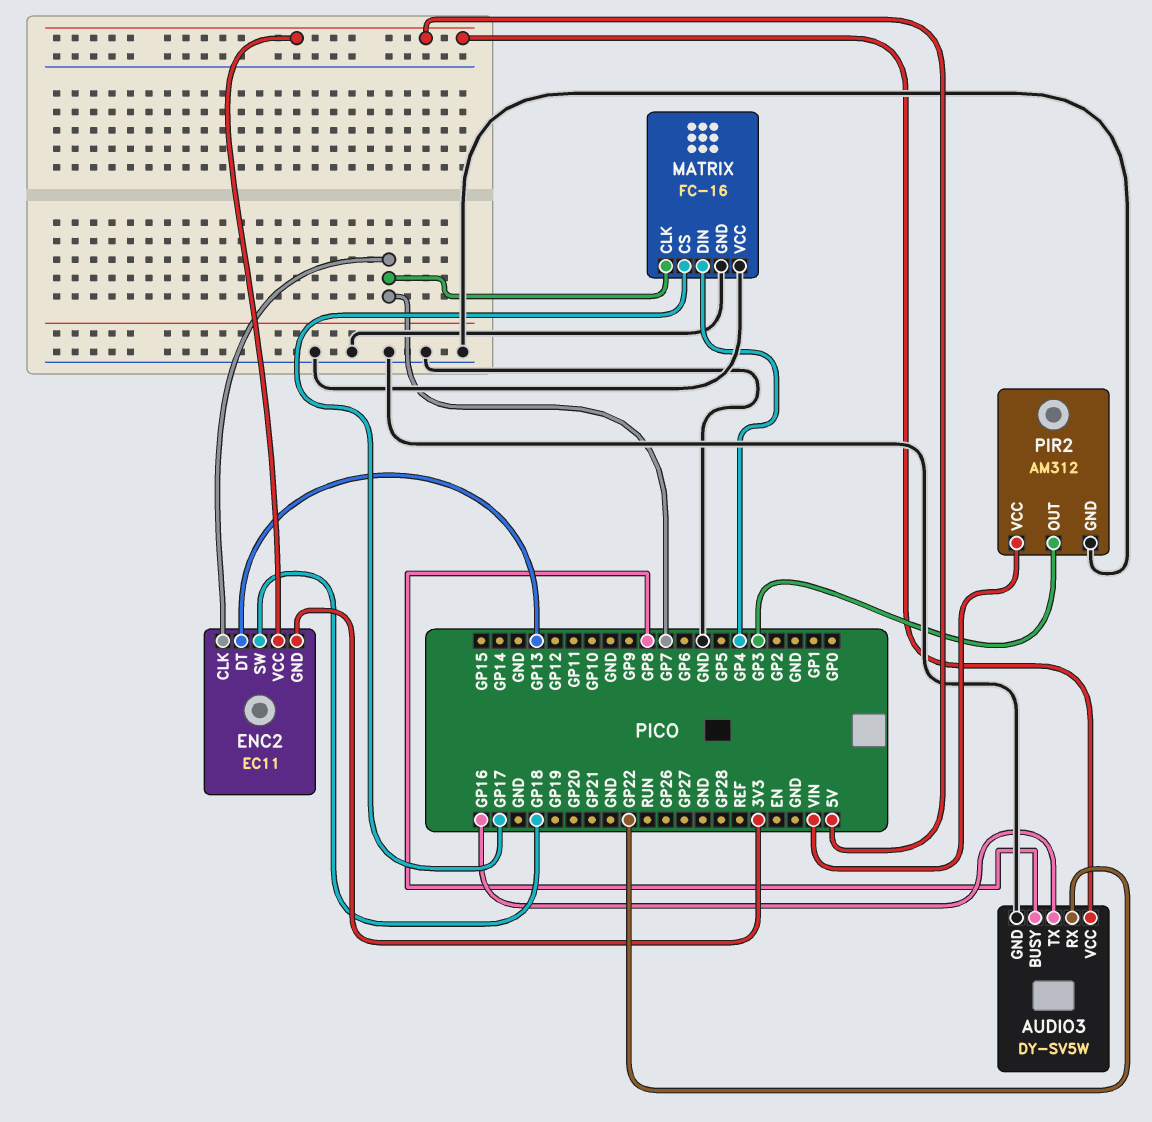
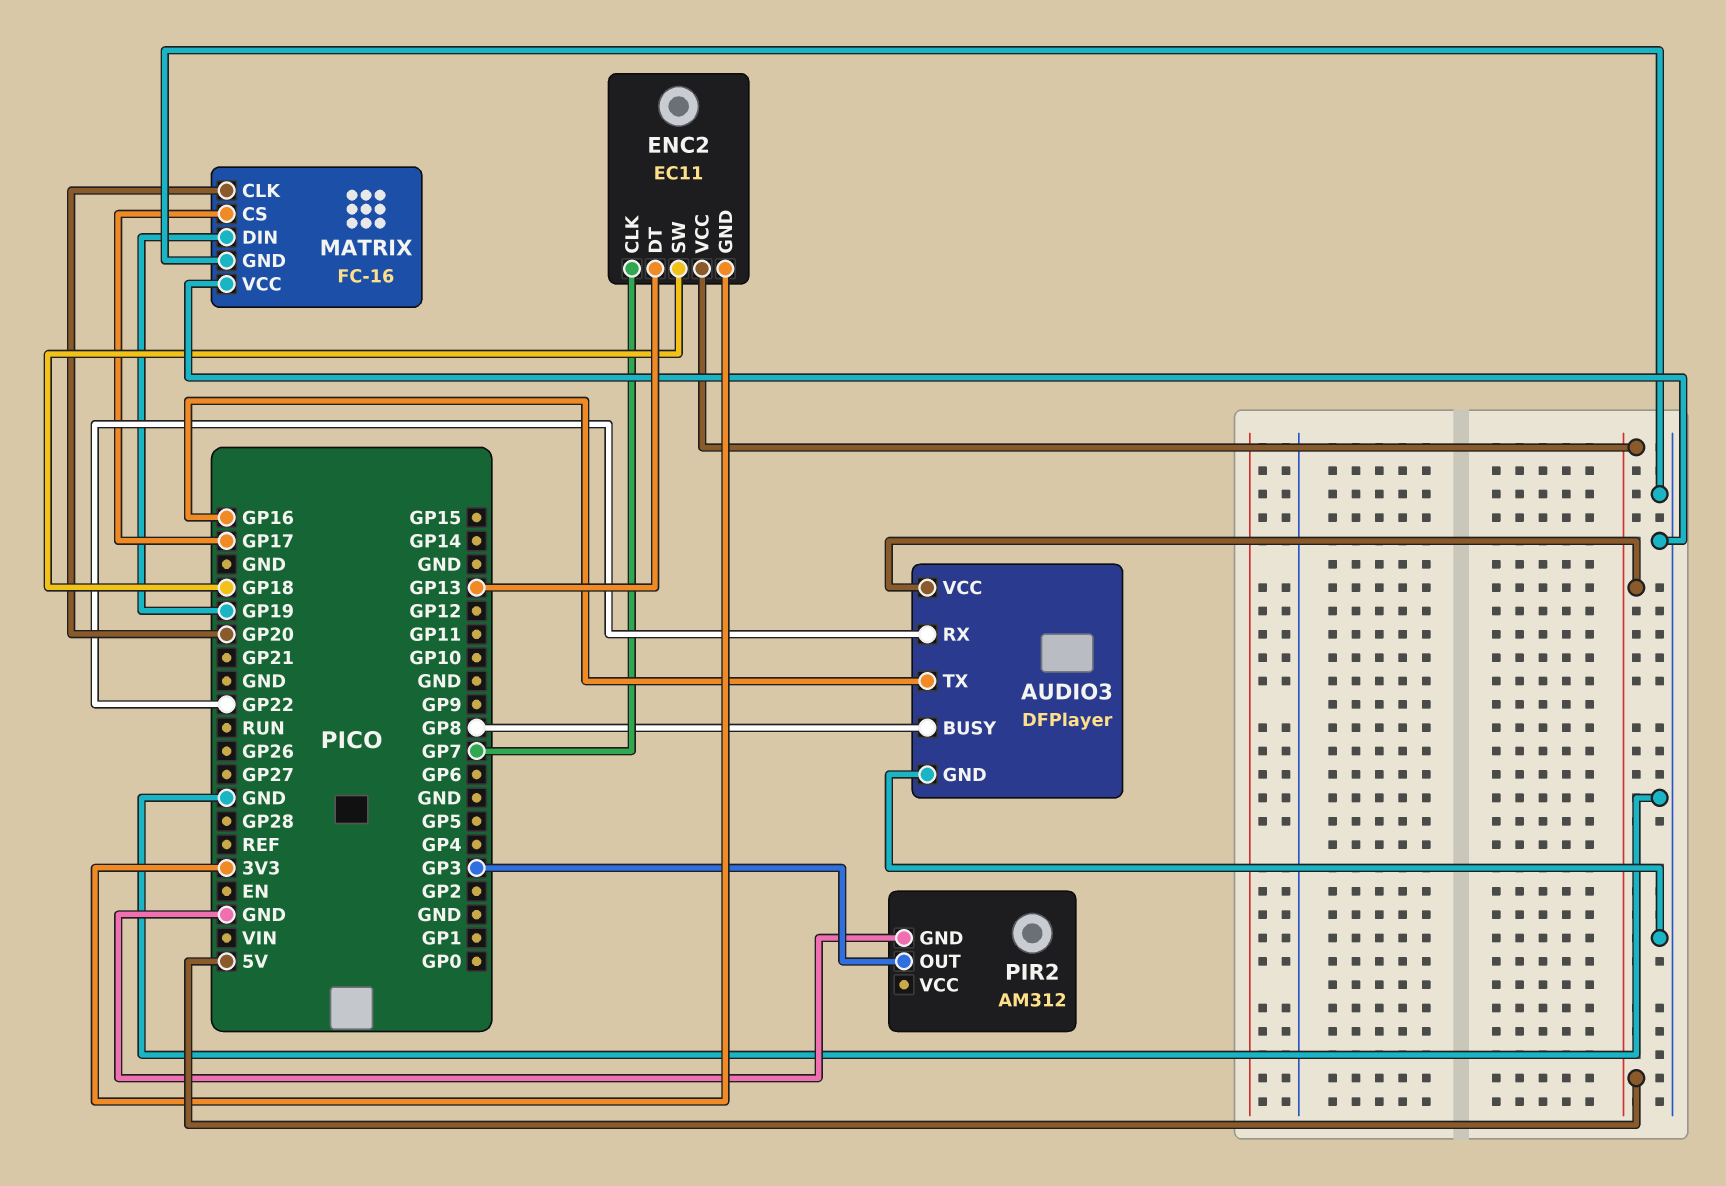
AUDIO3: DY-SV5W -> DFPlayer
MATRIX pin CLK: GP7 -> GP20
MATRIX pin DIN: GP4 -> GP19
PIR2 pin VCC: VIN -> none

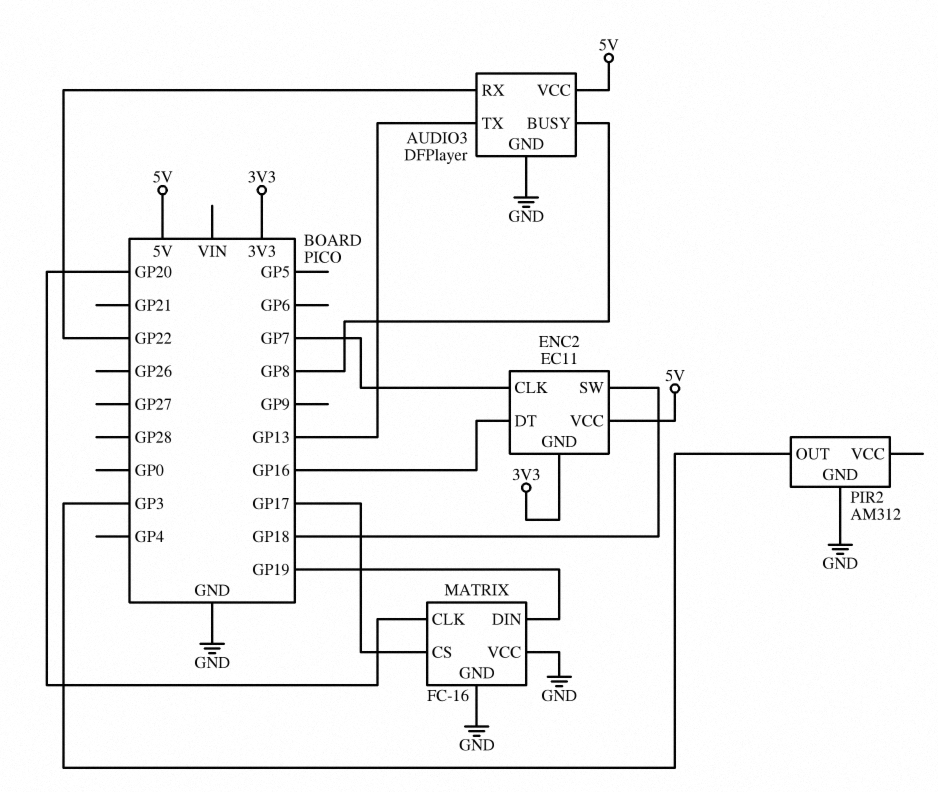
AUDIO3 pin TX: GP16 -> GP13
ENC2 pin DT: GP13 -> GP16

